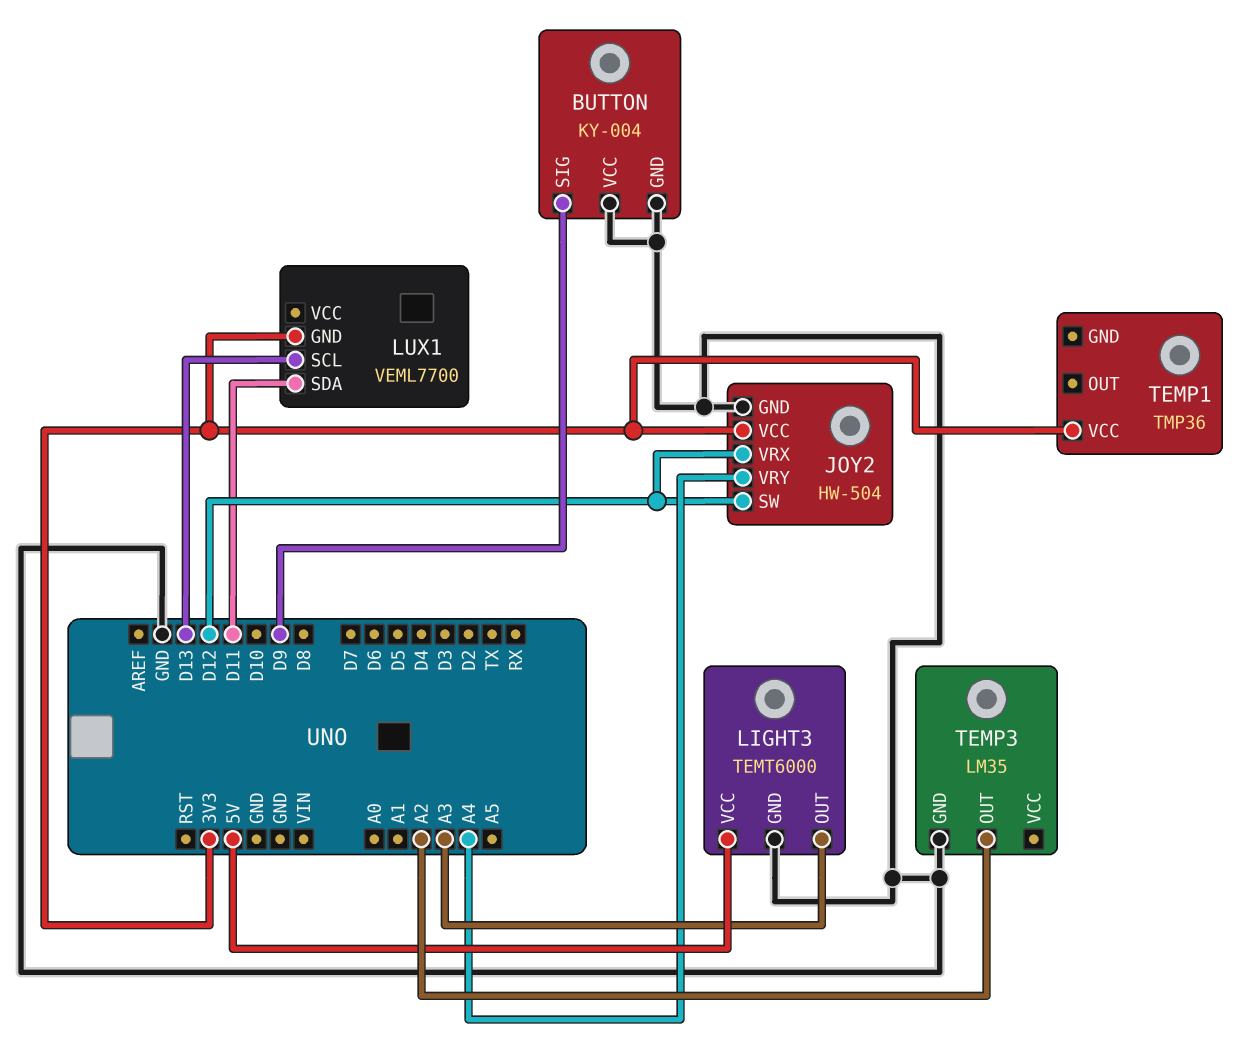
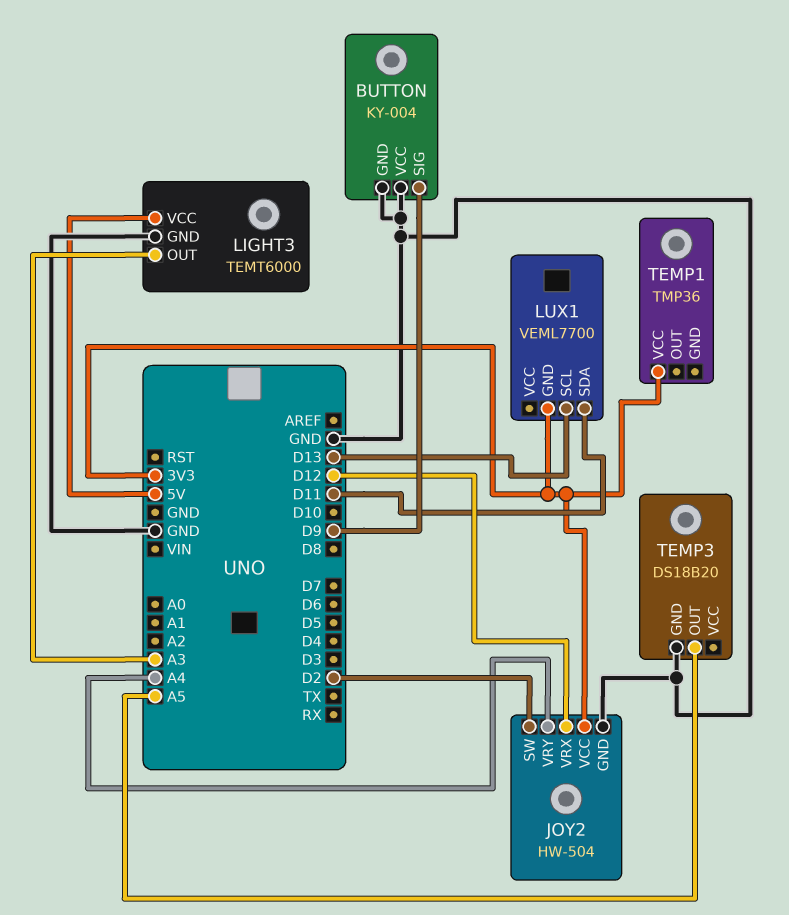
JOY2 pin SW: D12 -> D2
TEMP3: LM35 -> DS18B20
TEMP3 pin OUT: A2 -> A5

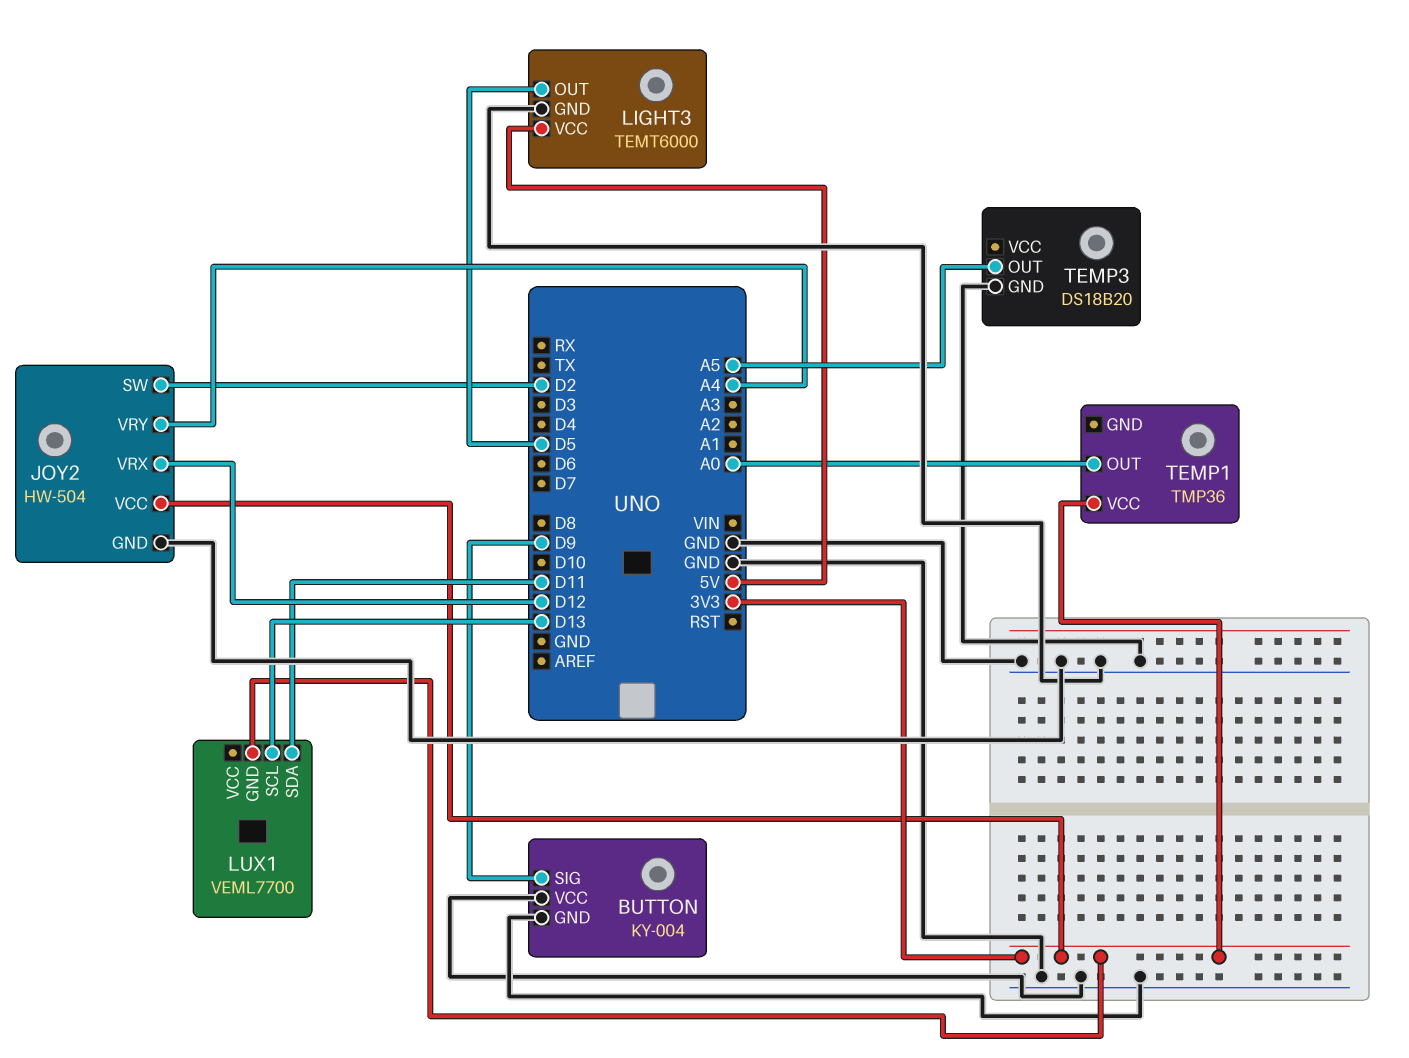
LIGHT3 pin OUT: A3 -> D5
TEMP1 pin OUT: none -> A0

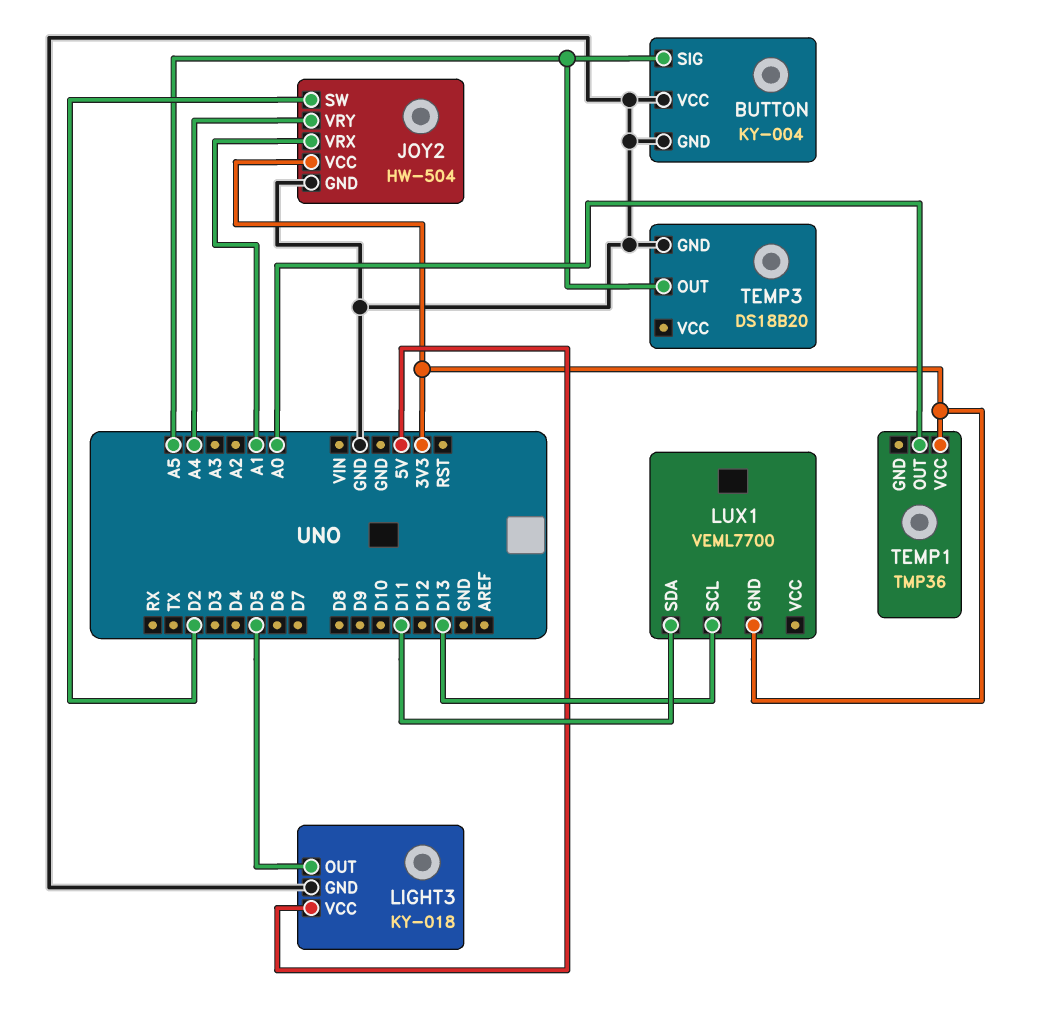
BUTTON pin SIG: D9 -> A5
JOY2 pin VRX: D12 -> A1
LIGHT3: TEMT6000 -> KY-018

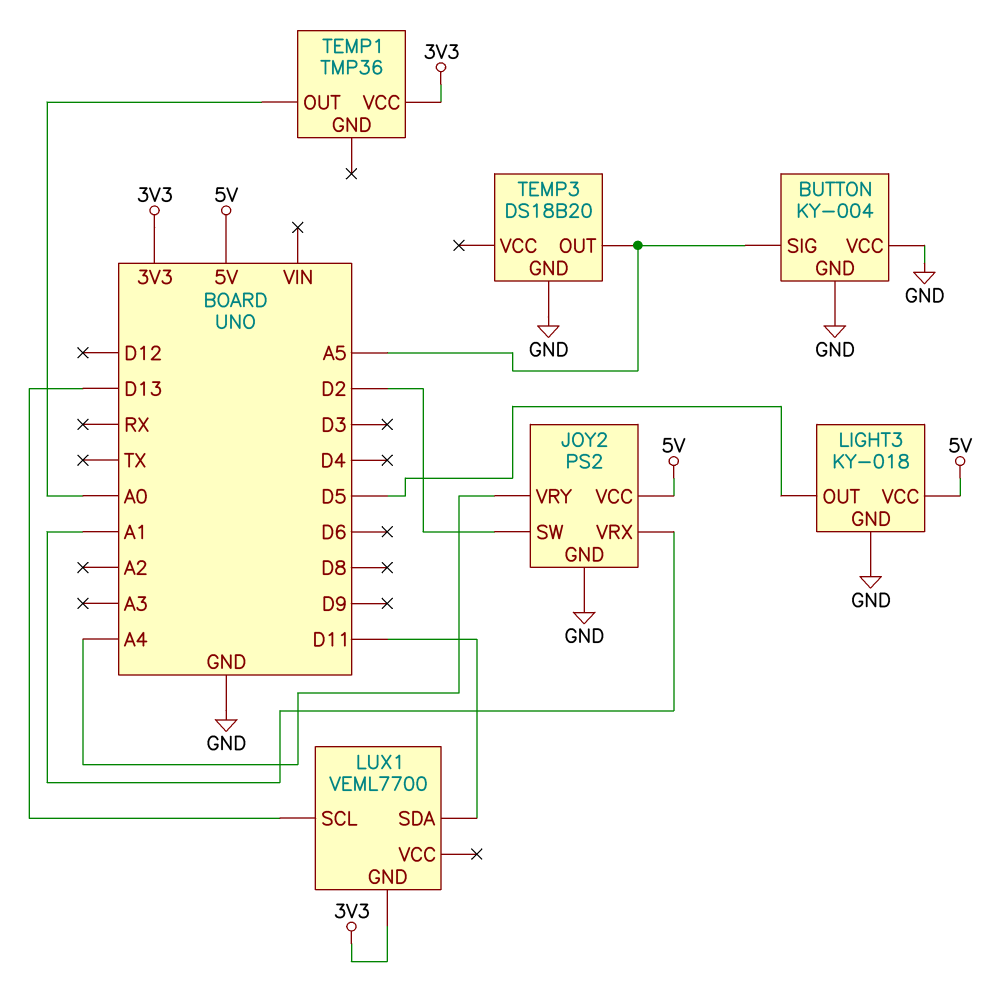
JOY2: HW-504 -> PS2
JOY2 pin VCC: 3V3 -> 5V

